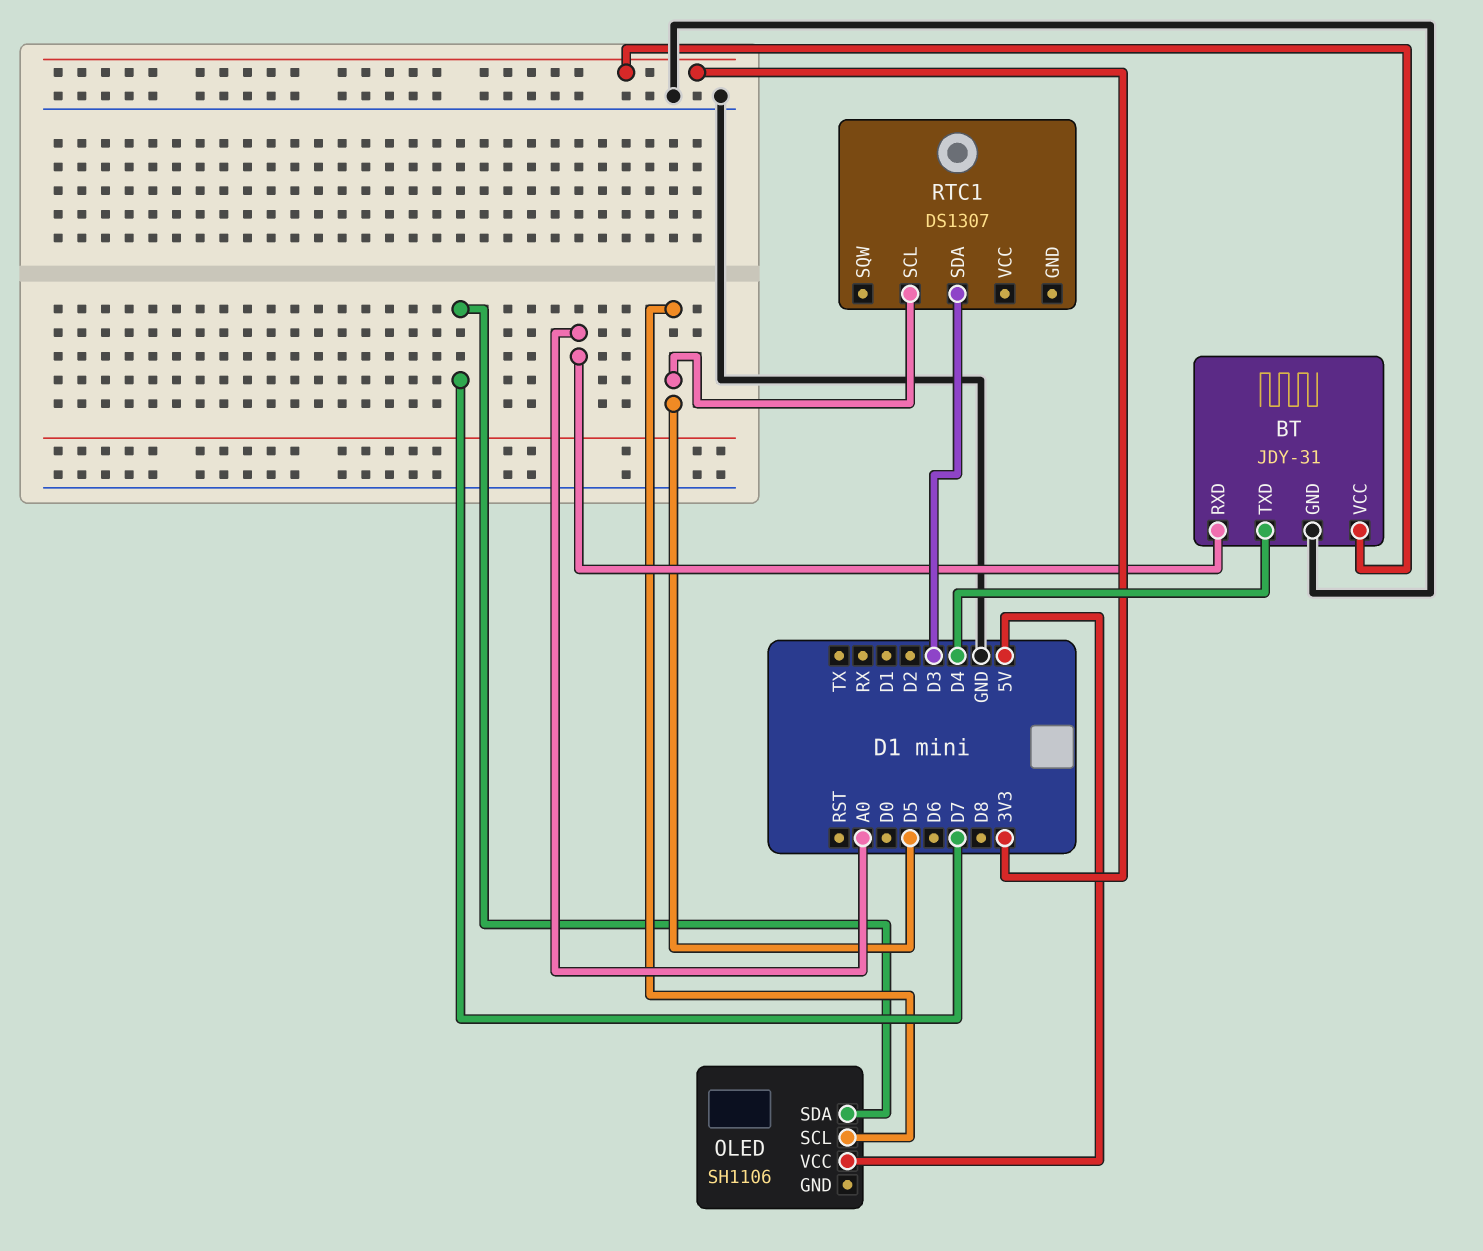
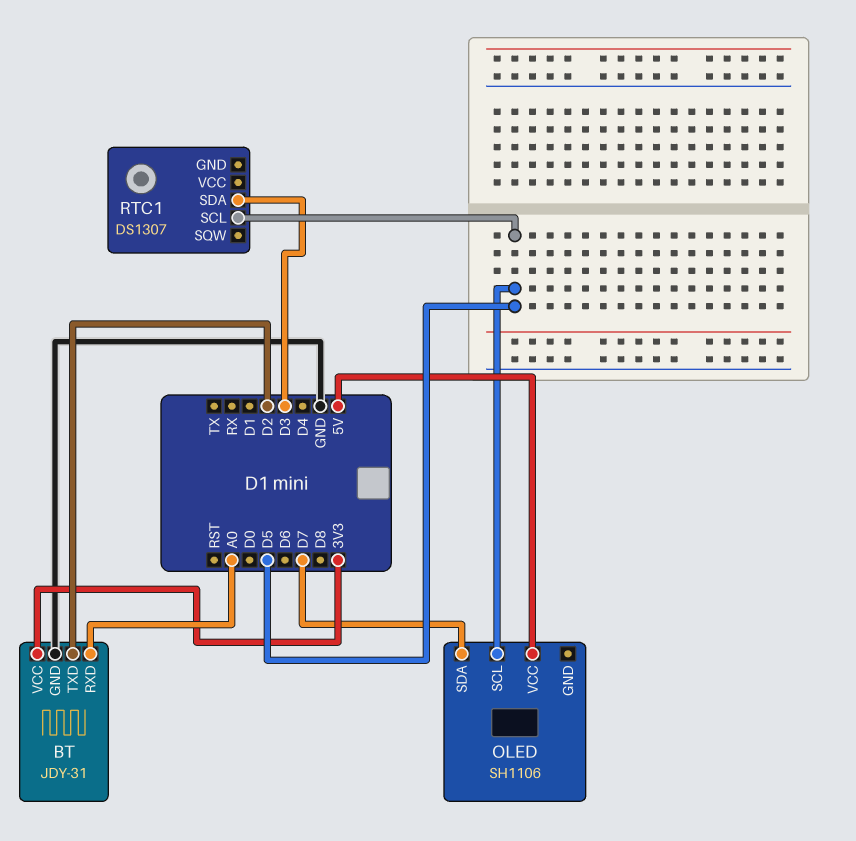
BT pin TXD: D4 -> D2

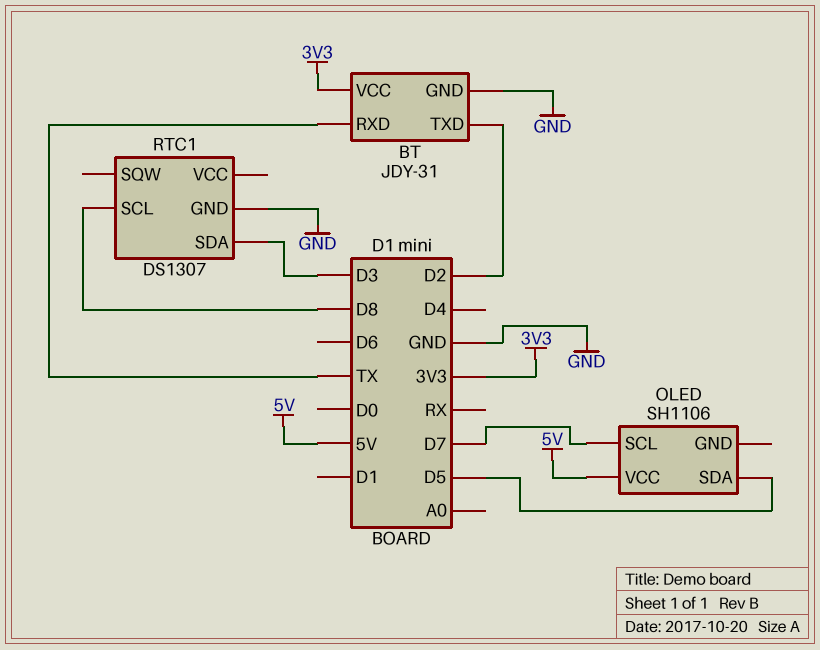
BT pin RXD: A0 -> TX
OLED pin SCL: D5 -> D7
OLED pin SDA: D7 -> D5
RTC1 pin GND: none -> GND
RTC1 pin SCL: D5 -> D8

